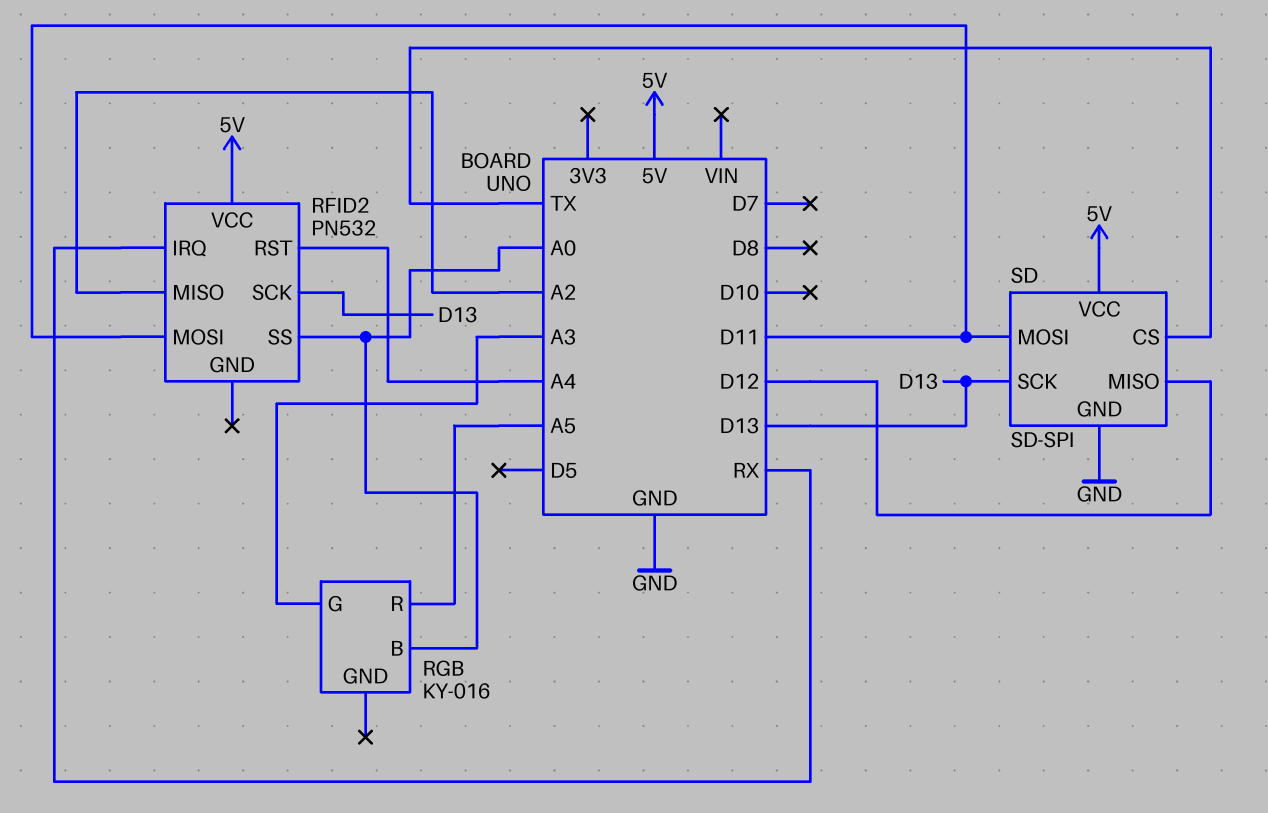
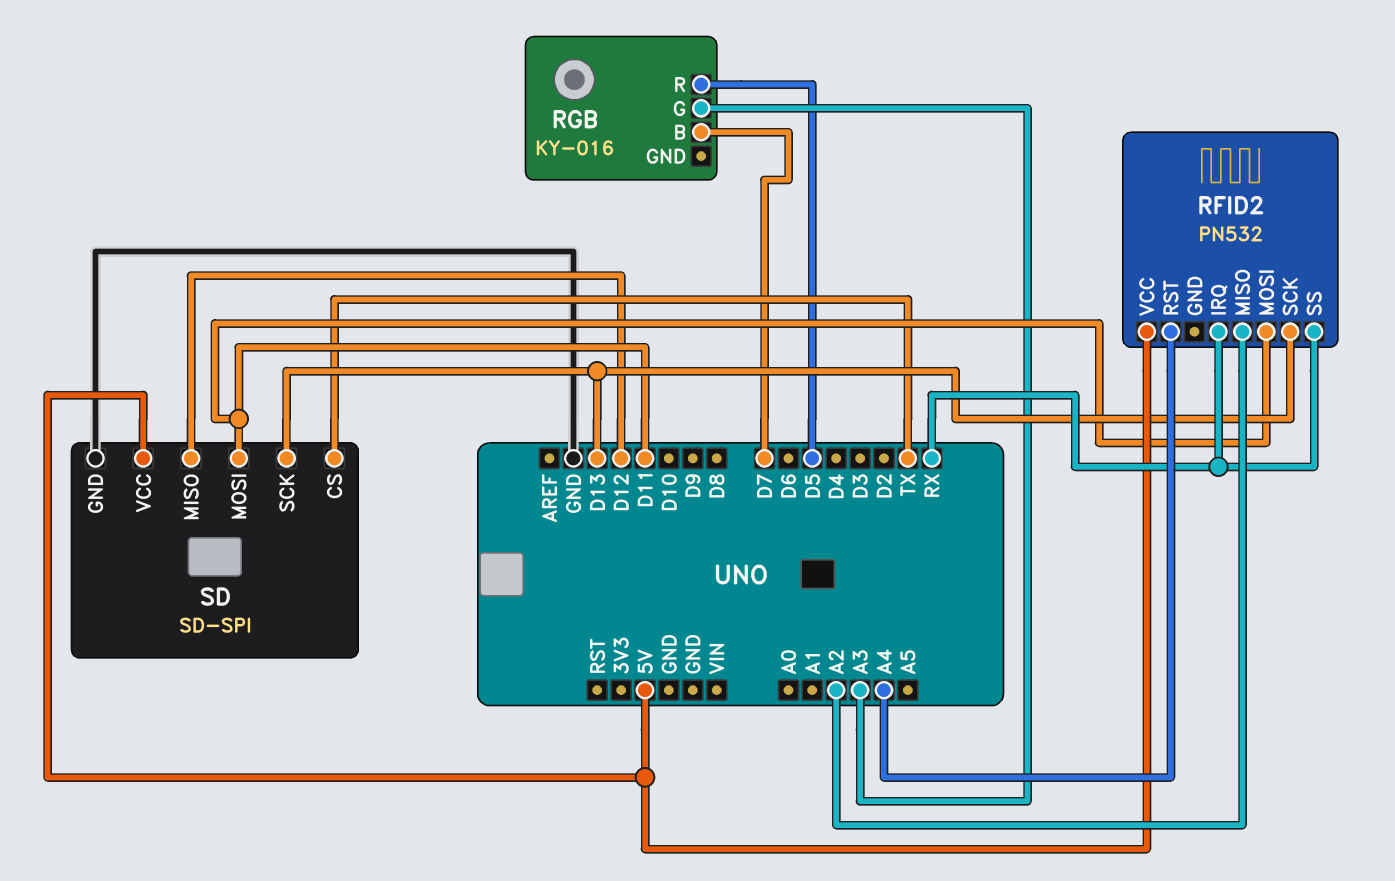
RFID2 pin SS: A0 -> RX
RGB pin B: A0 -> D7
RGB pin R: A5 -> D5

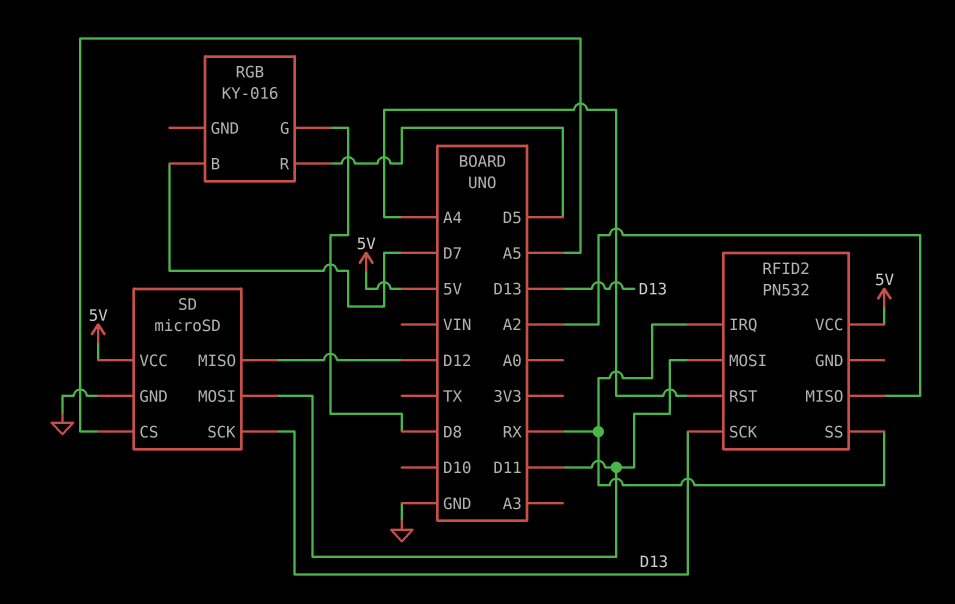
RGB pin G: A3 -> D8
SD: SD-SPI -> microSD
SD pin CS: TX -> A5

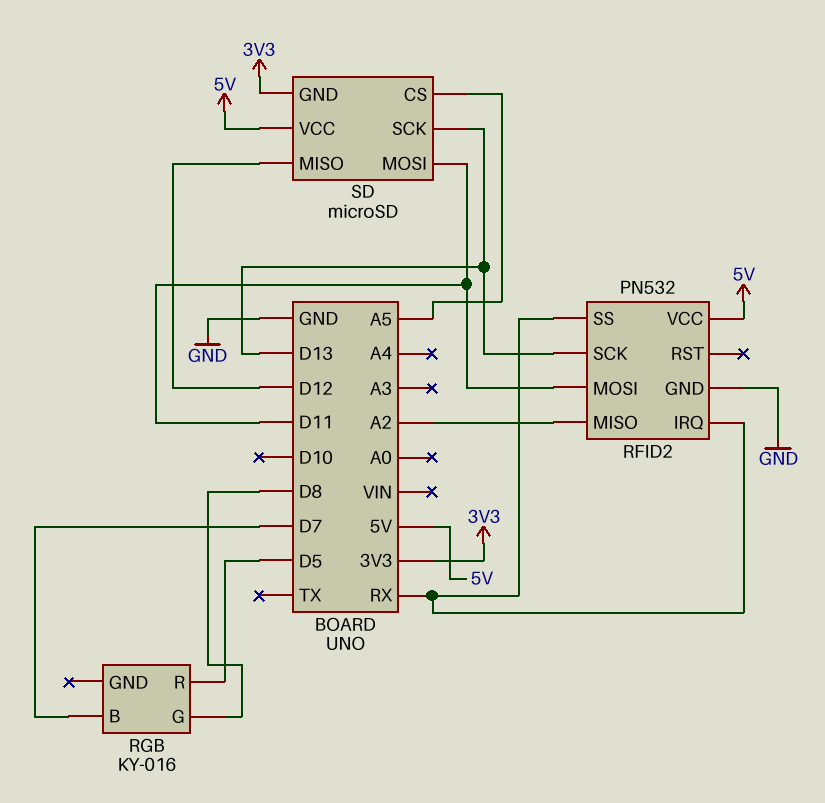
RFID2 pin GND: none -> GND
RFID2 pin RST: A4 -> none
SD pin GND: GND -> 3V3

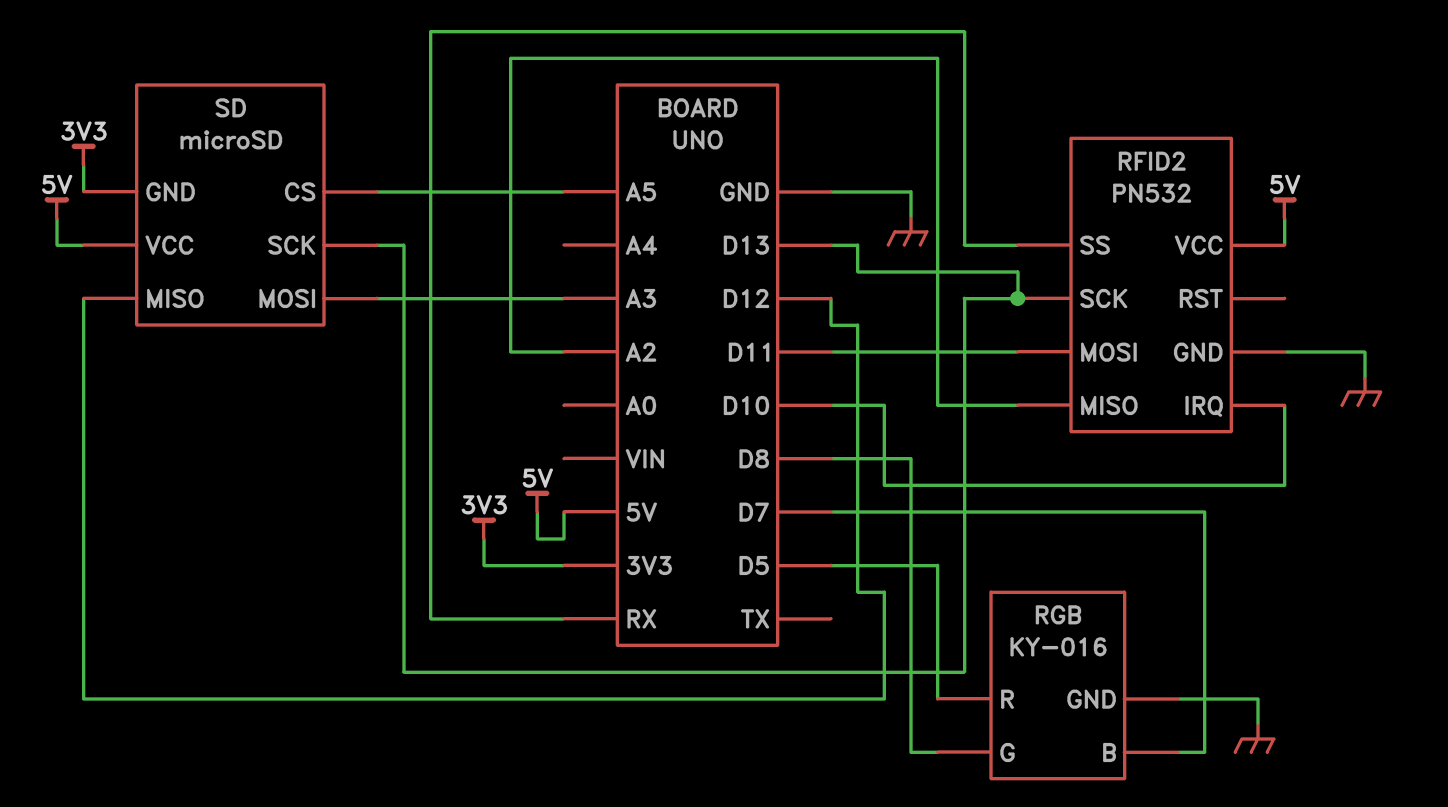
RFID2 pin IRQ: RX -> D10
RGB pin GND: none -> GND
SD pin MOSI: D11 -> A3

